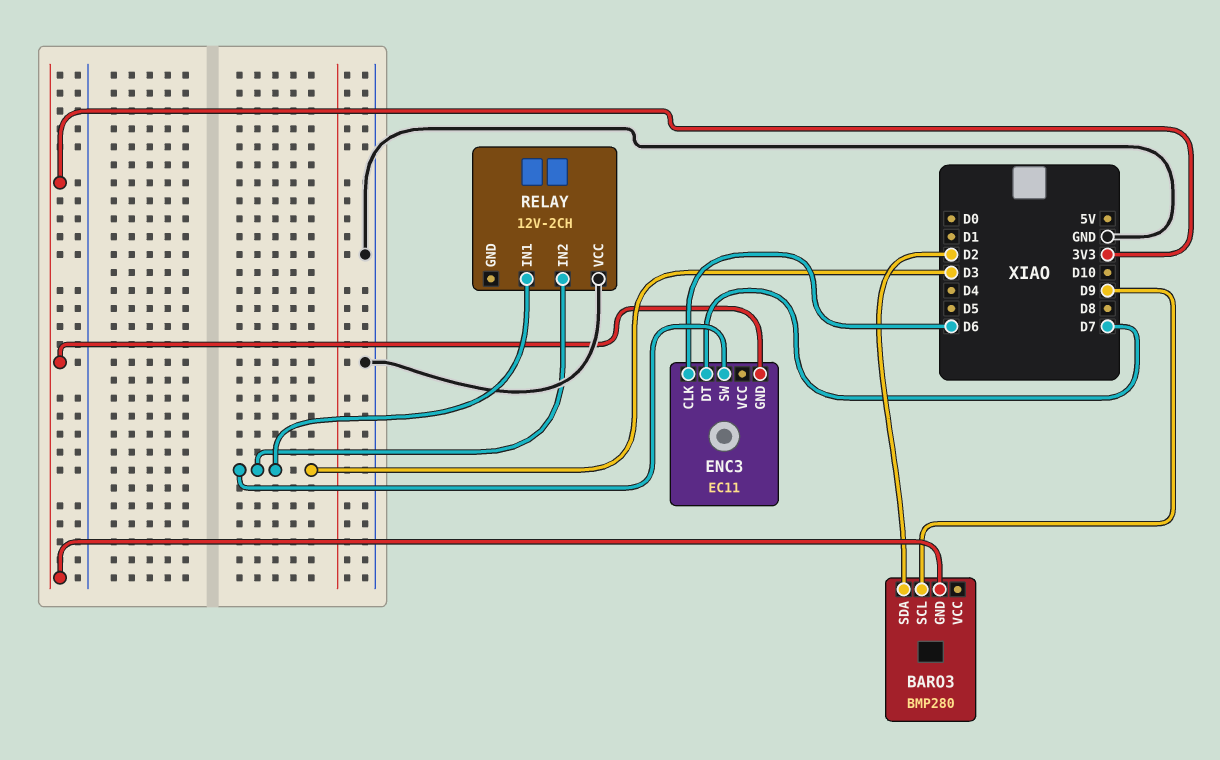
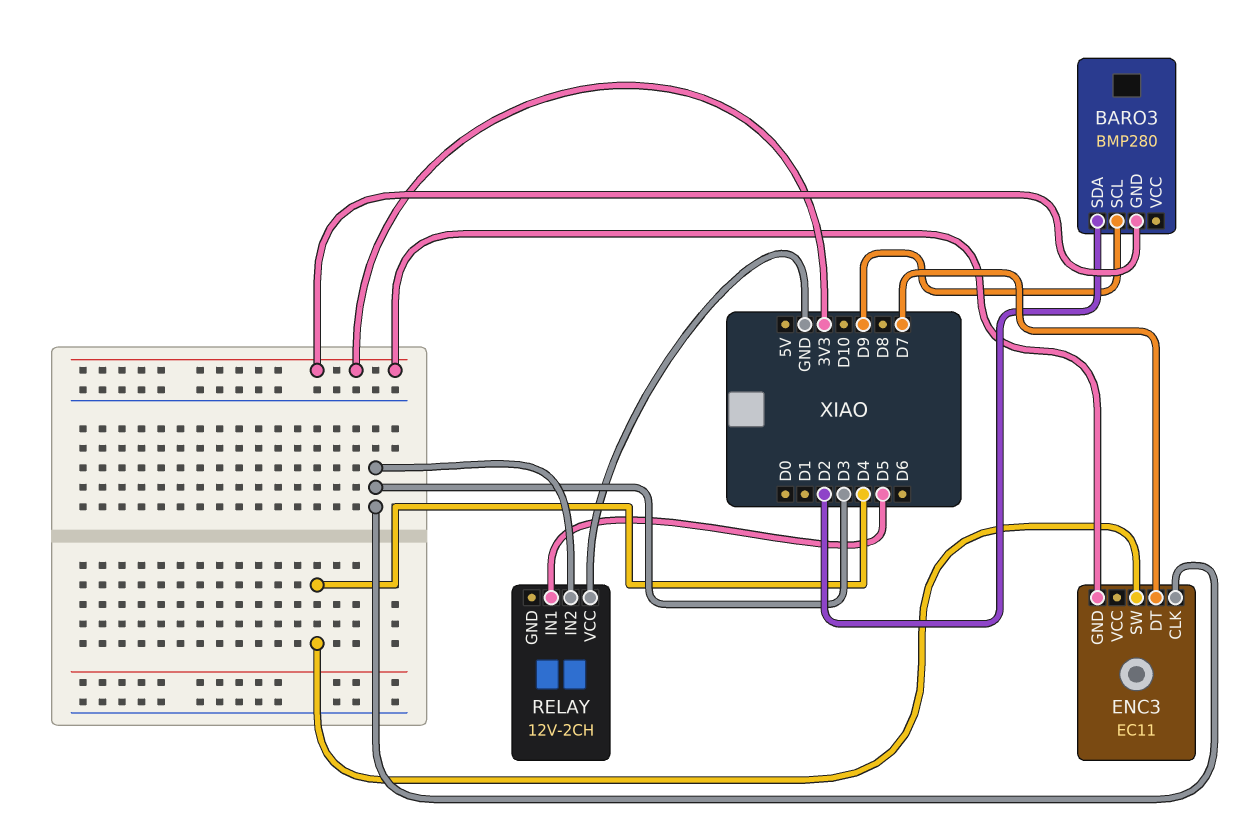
ENC3 pin CLK: D6 -> D3
ENC3 pin SW: D3 -> D4
RELAY pin IN1: D3 -> D5

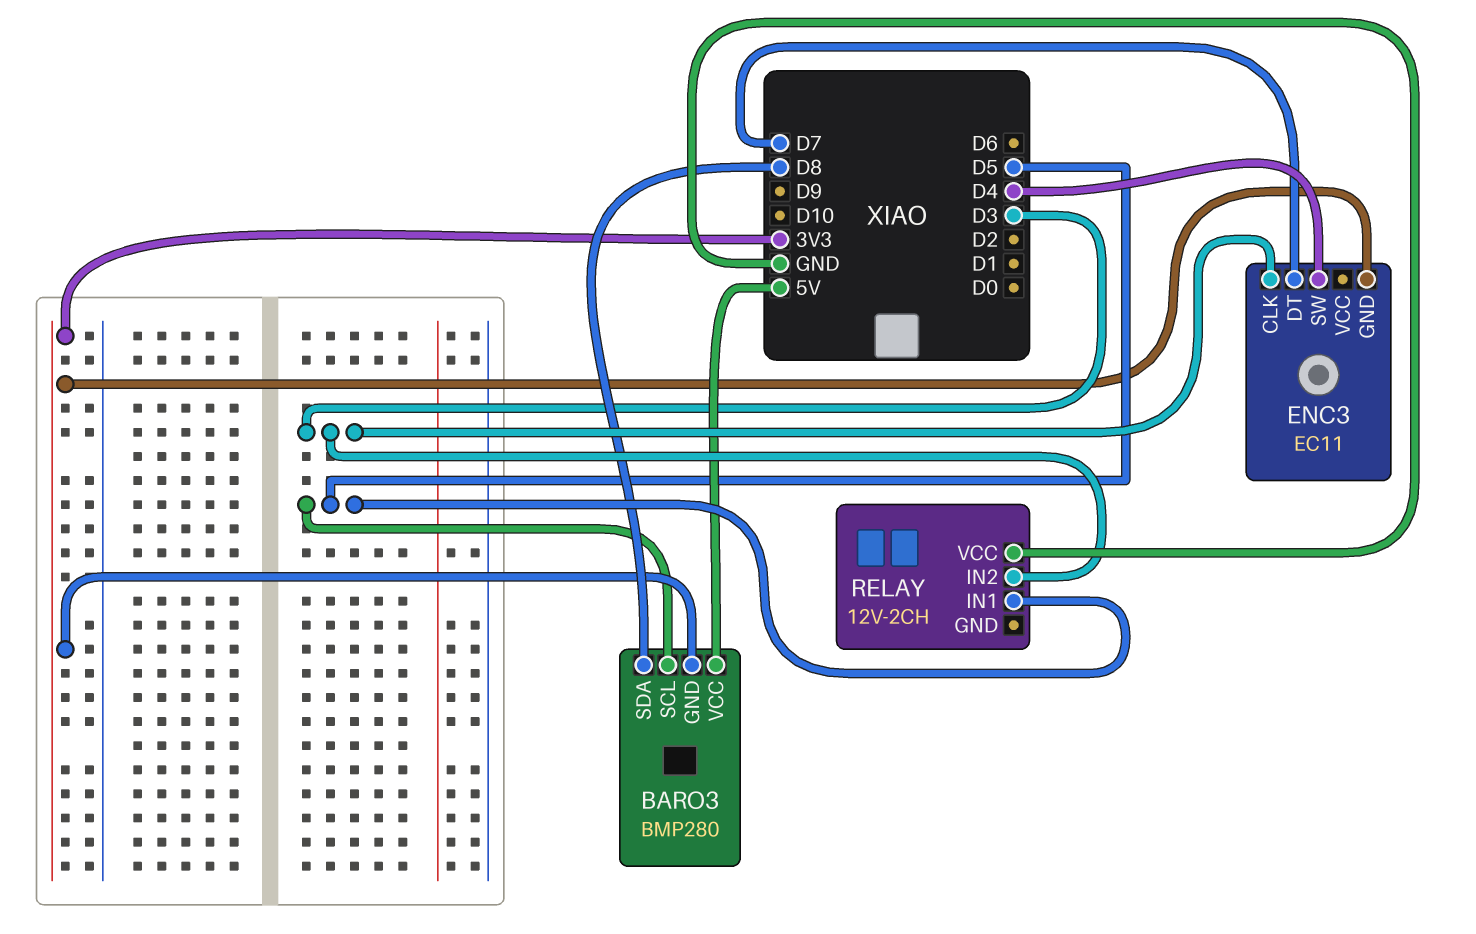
BARO3 pin SCL: D9 -> D5
BARO3 pin SDA: D2 -> D8
BARO3 pin VCC: none -> 5V

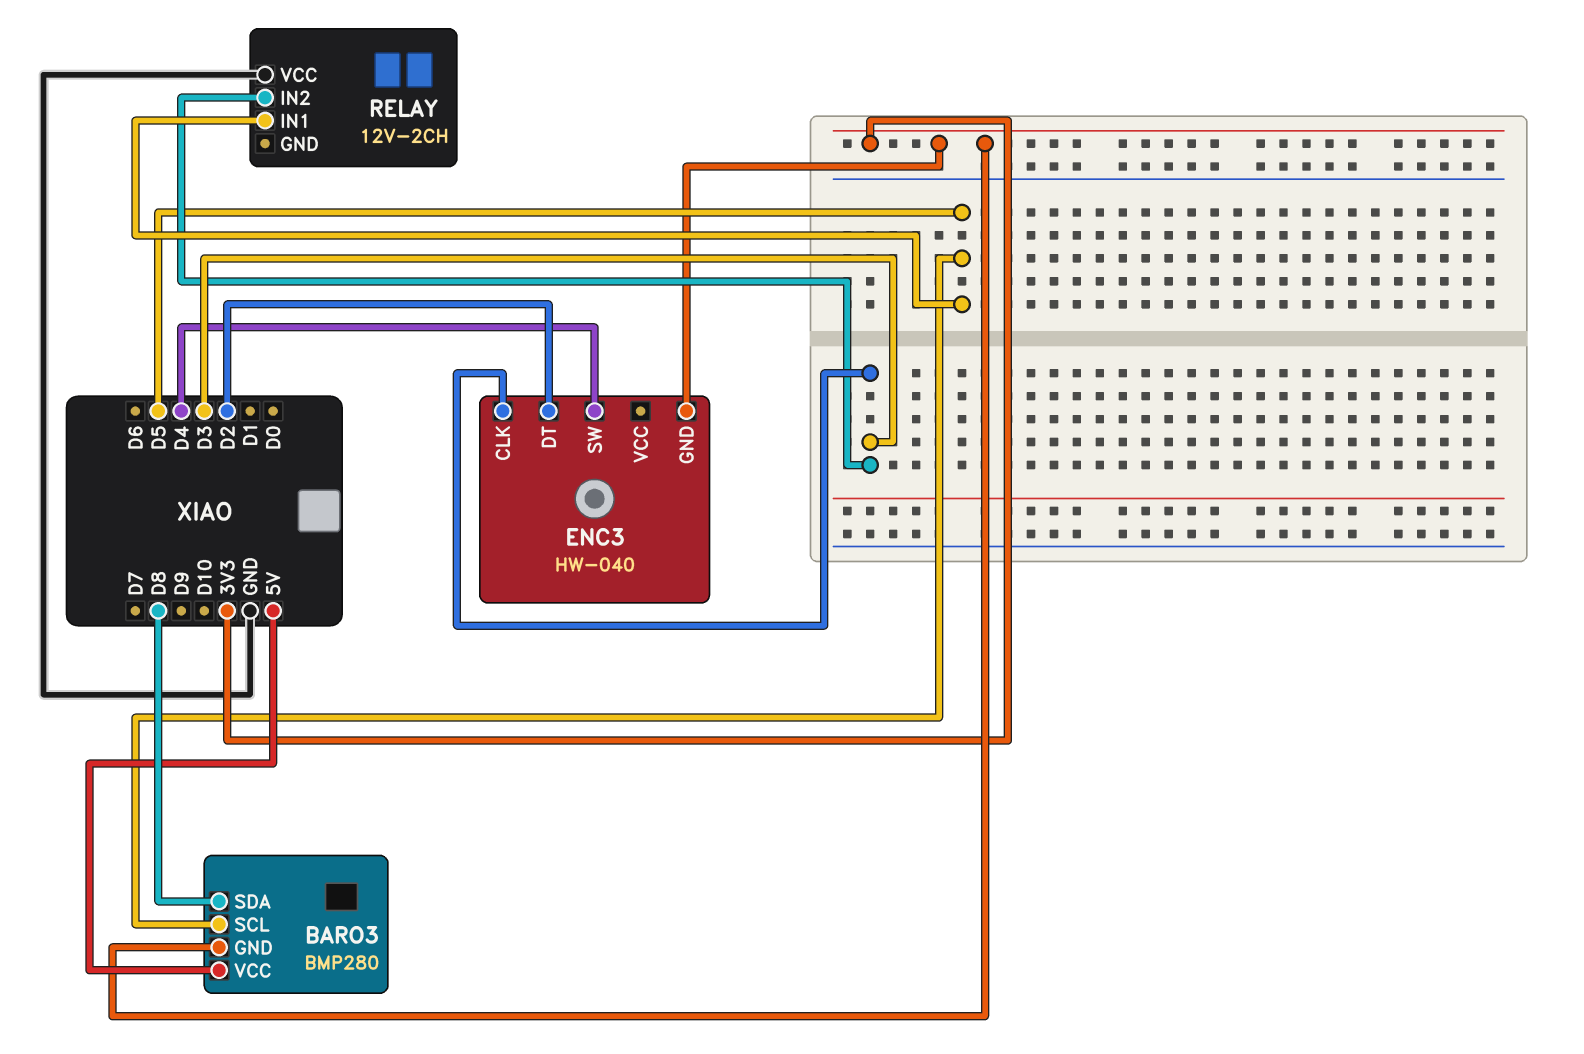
ENC3: EC11 -> HW-040
ENC3 pin DT: D7 -> D2

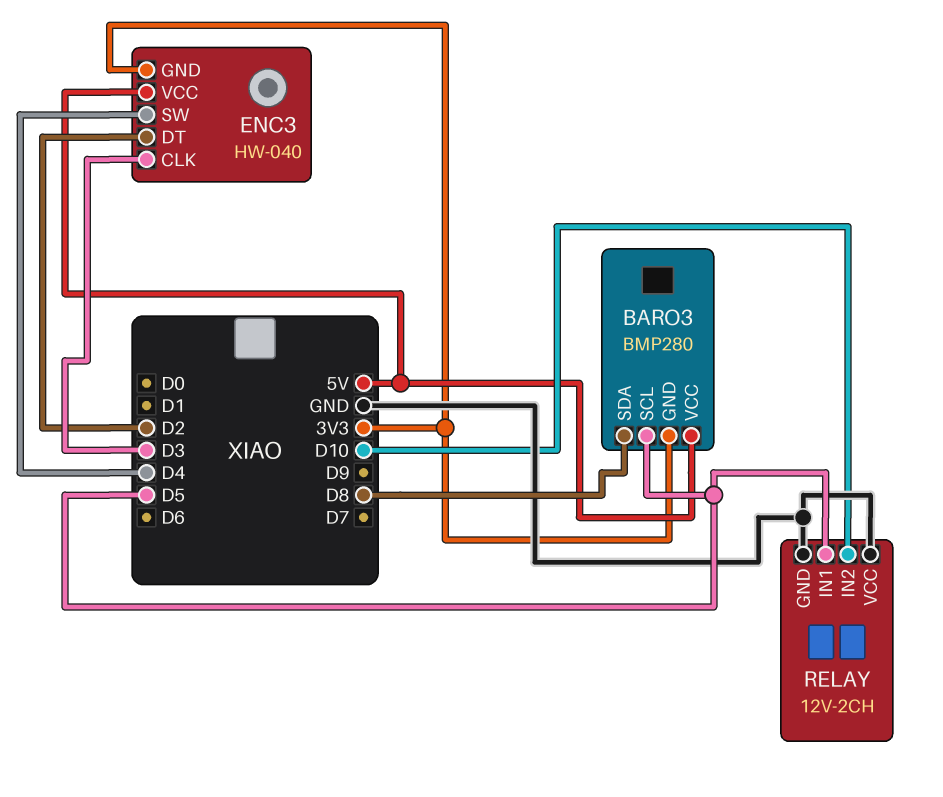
ENC3 pin VCC: none -> 5V
RELAY pin GND: none -> GND
RELAY pin IN2: D3 -> D10

